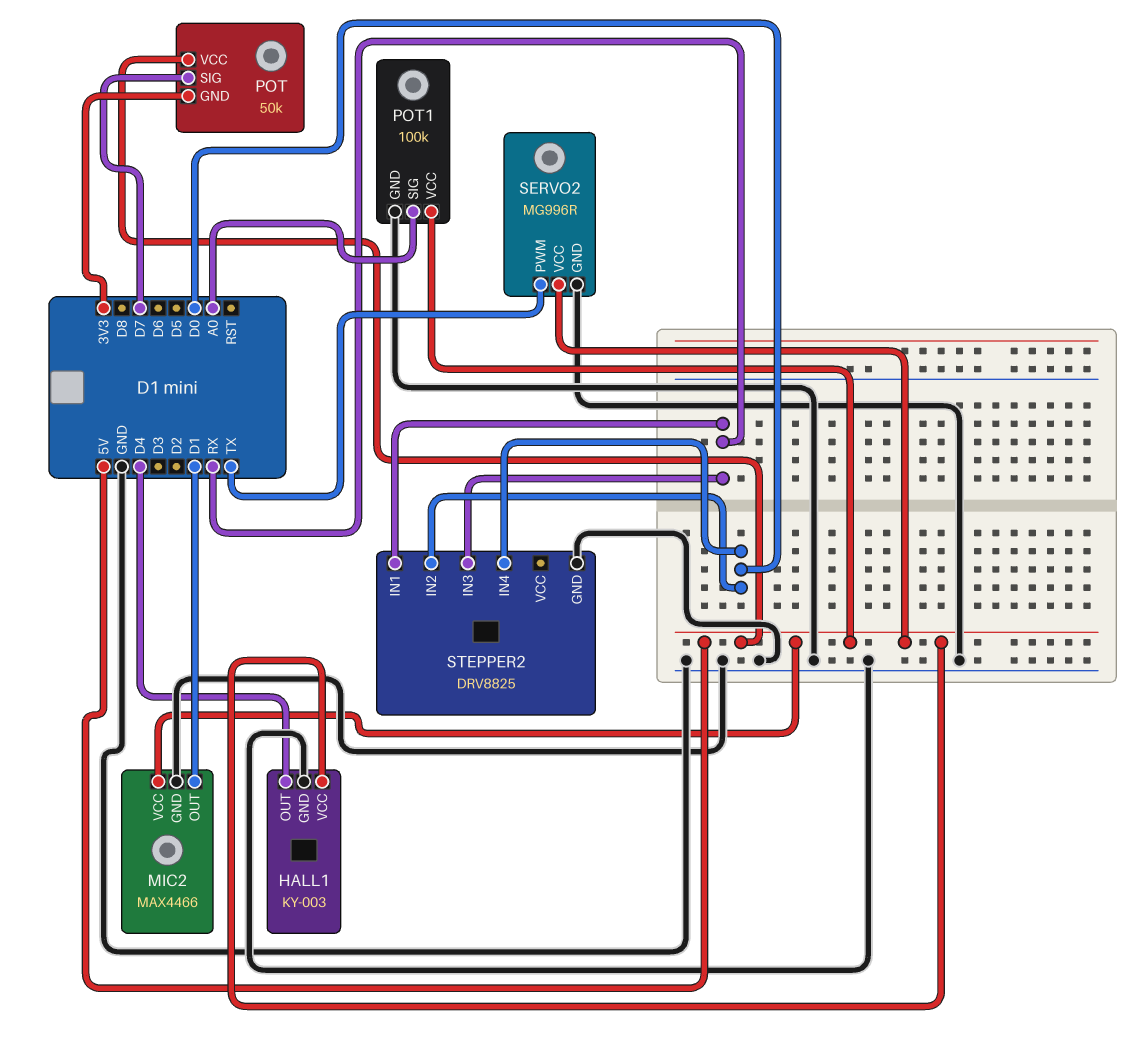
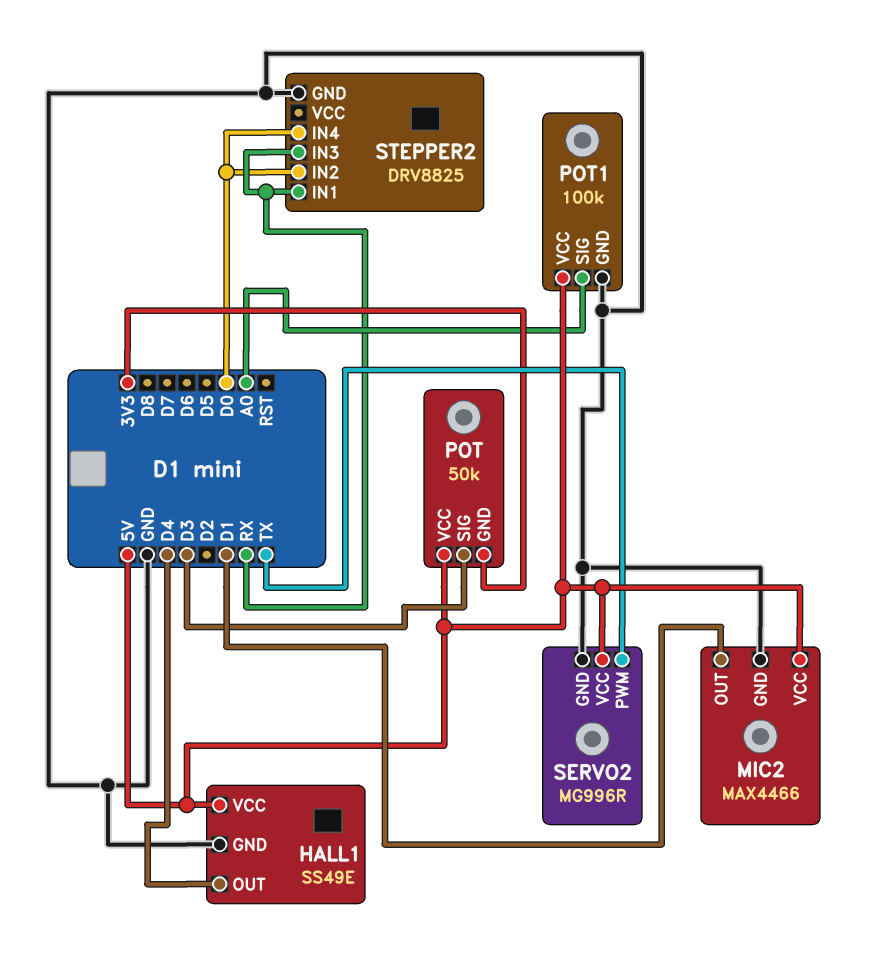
HALL1: KY-003 -> SS49E
POT pin SIG: D7 -> D3

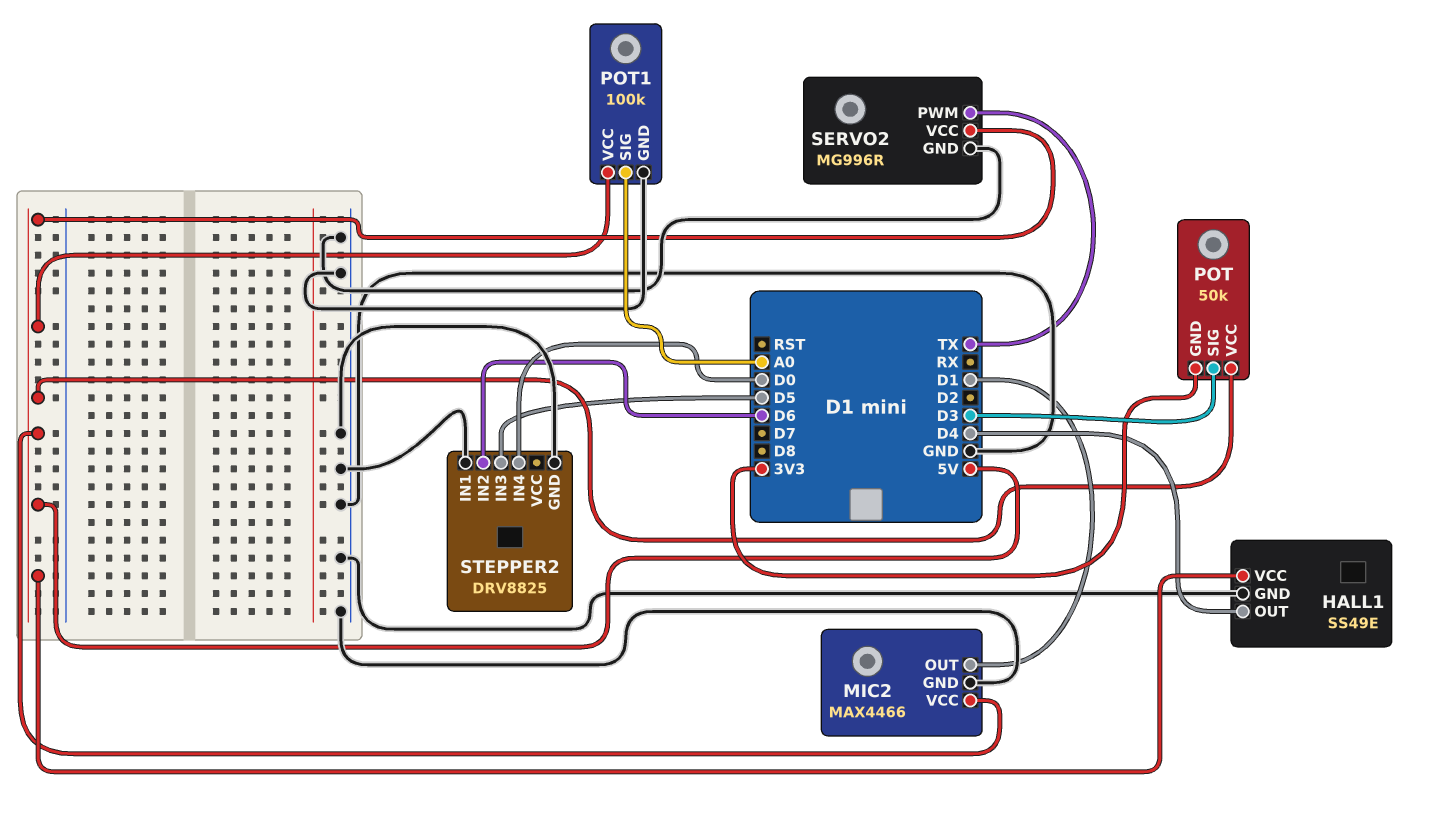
STEPPER2 pin IN1: RX -> GND
STEPPER2 pin IN2: D0 -> D6
STEPPER2 pin IN3: RX -> D5

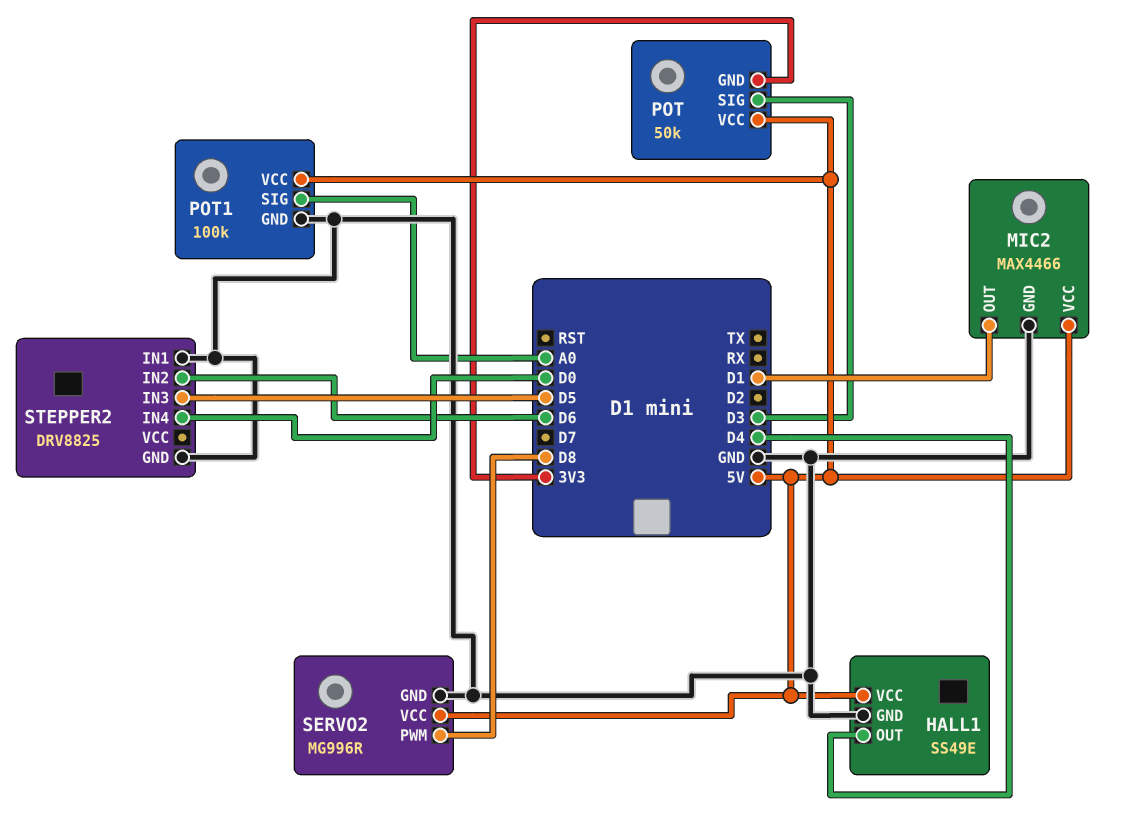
SERVO2 pin PWM: TX -> D8

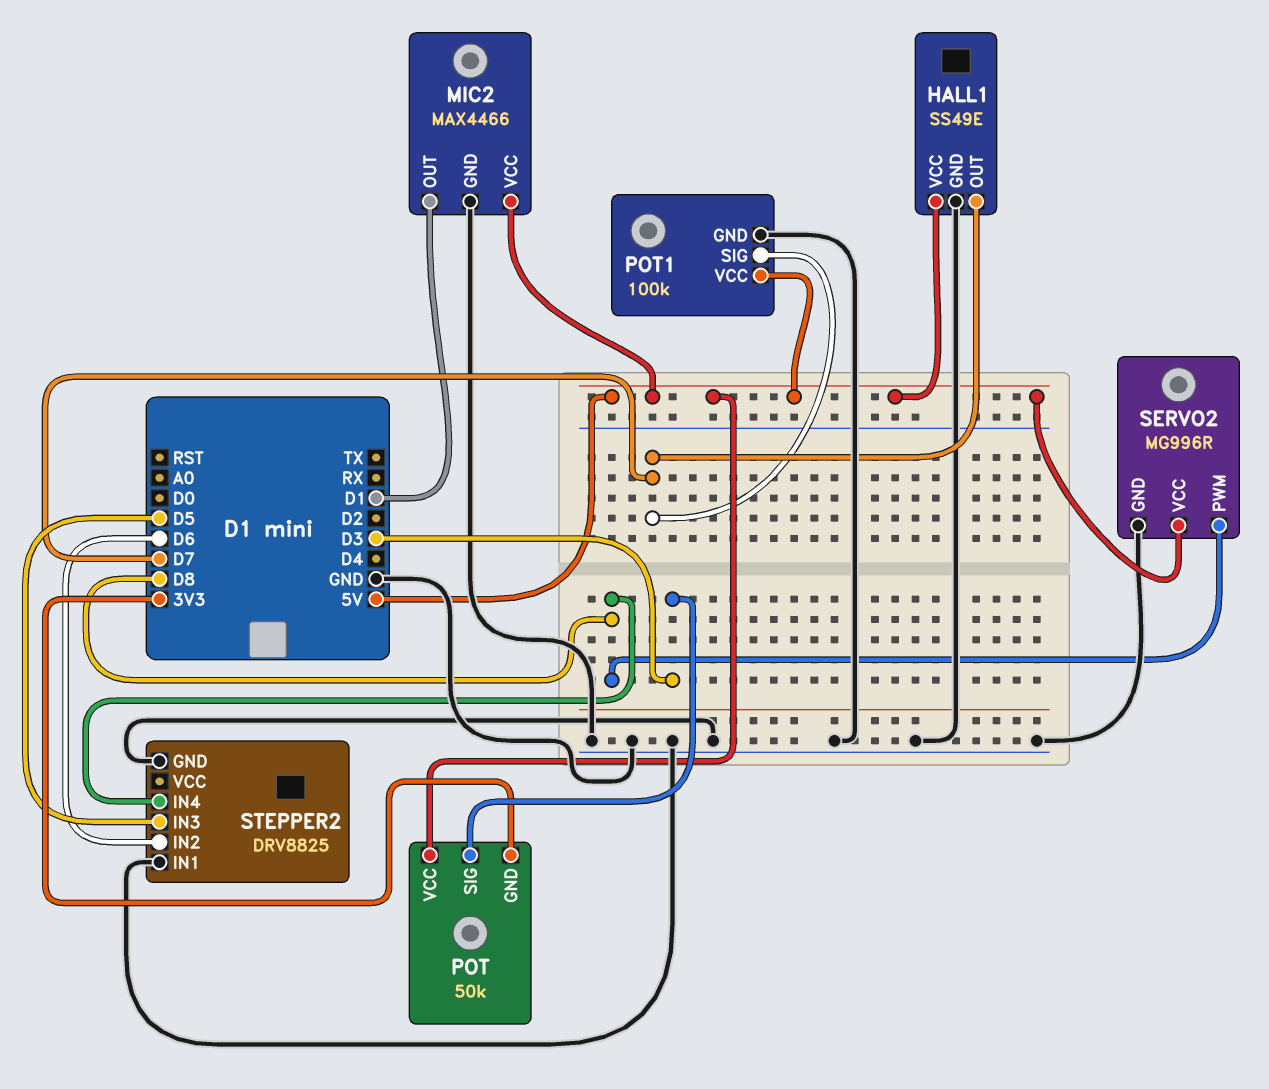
HALL1 pin OUT: D4 -> D7
POT1 pin SIG: A0 -> D7
STEPPER2 pin IN4: D0 -> D8

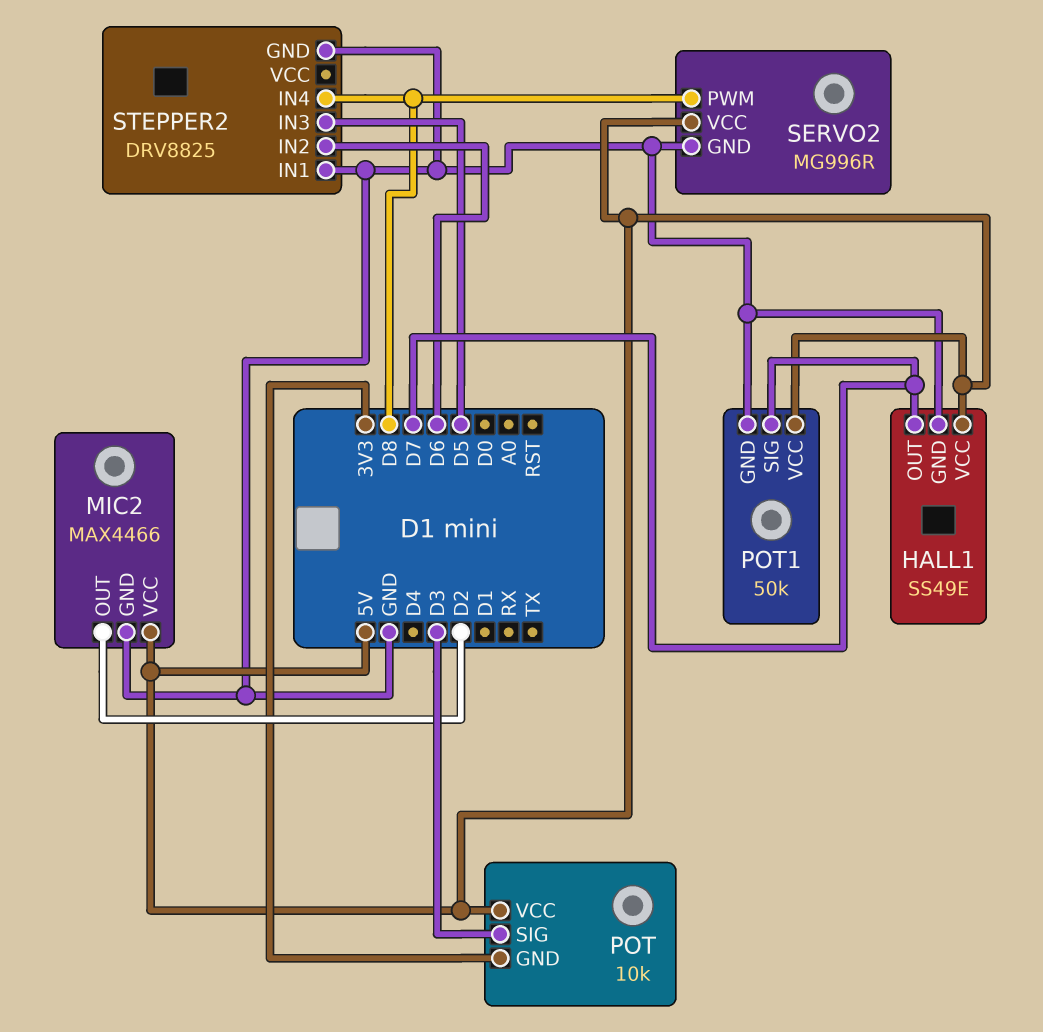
MIC2 pin OUT: D1 -> D2
POT: 50k -> 10k
POT1: 100k -> 50k

